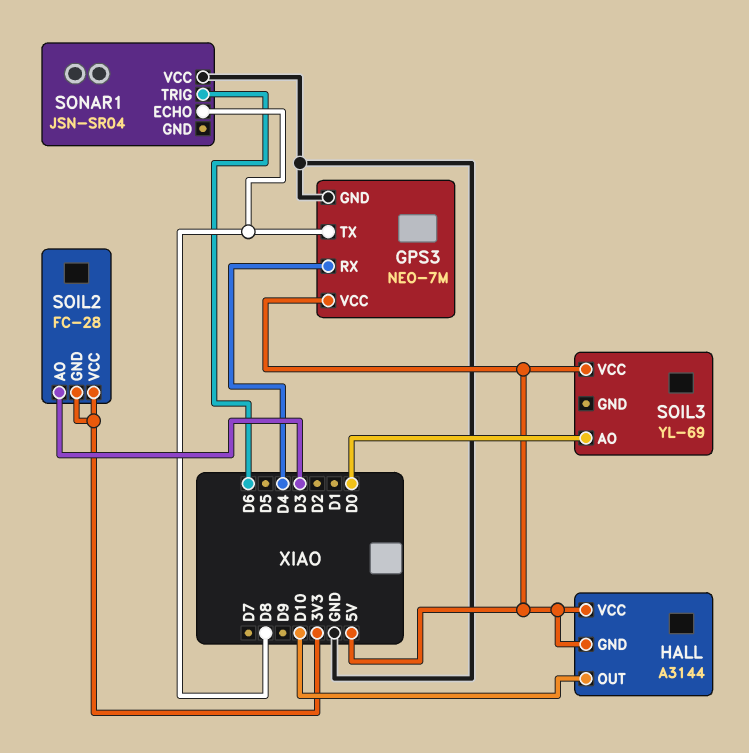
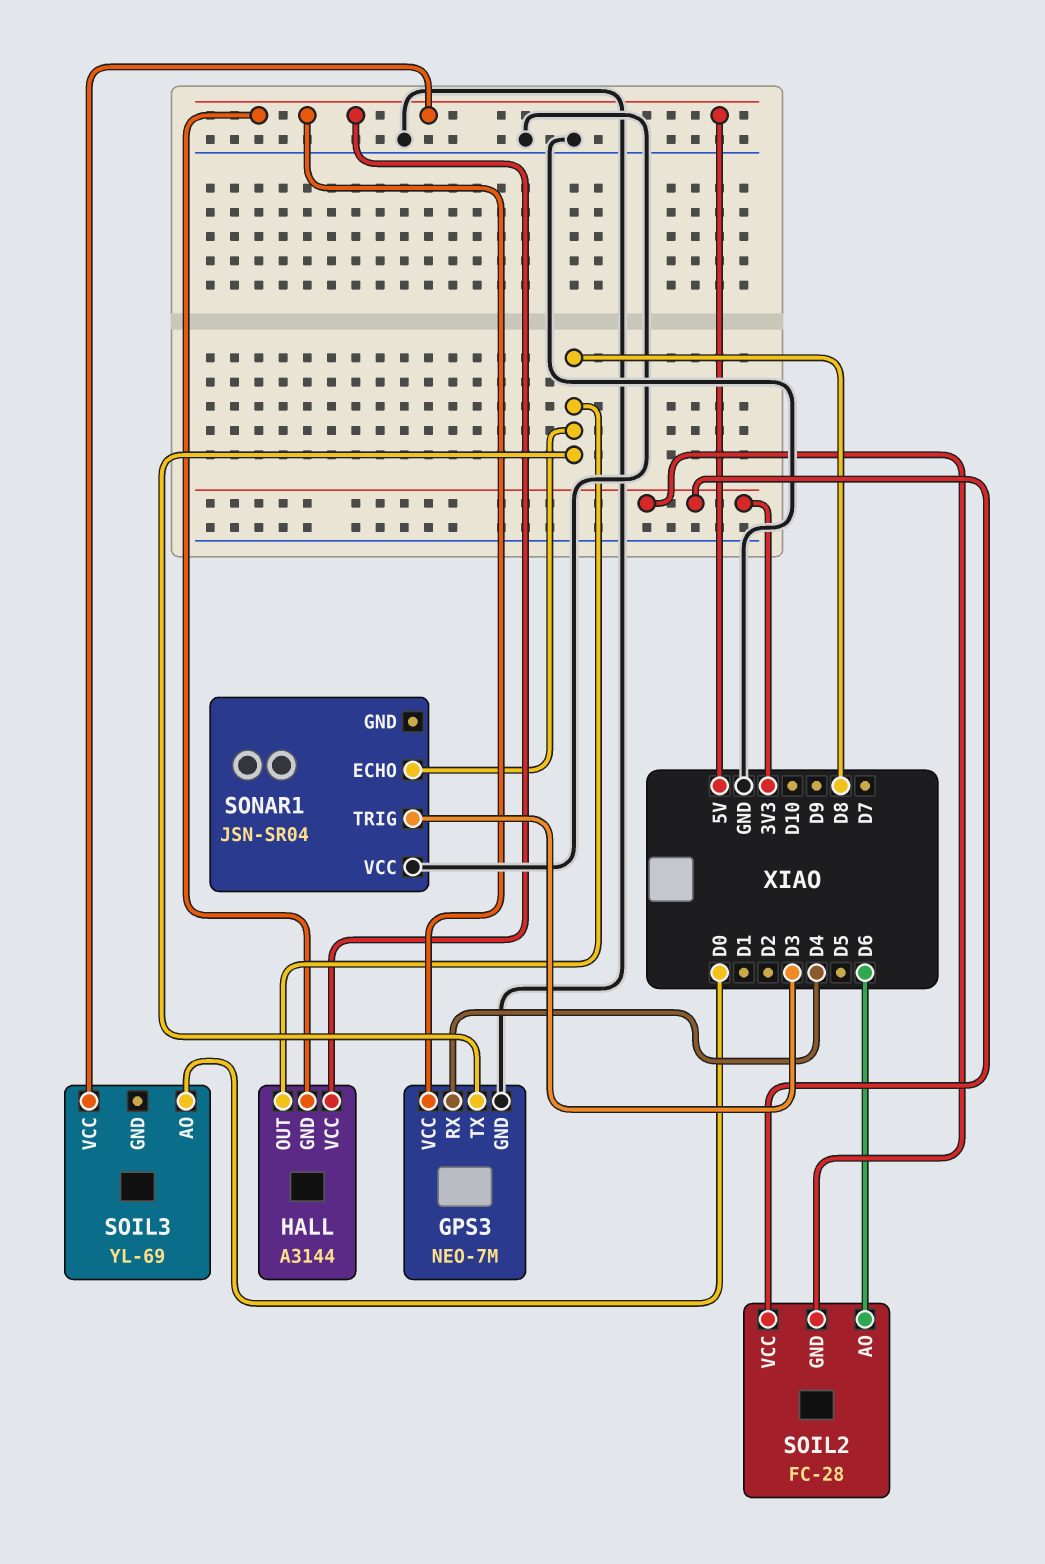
HALL pin OUT: D10 -> D8
SOIL2 pin AO: D3 -> D6
SONAR1 pin TRIG: D6 -> D3

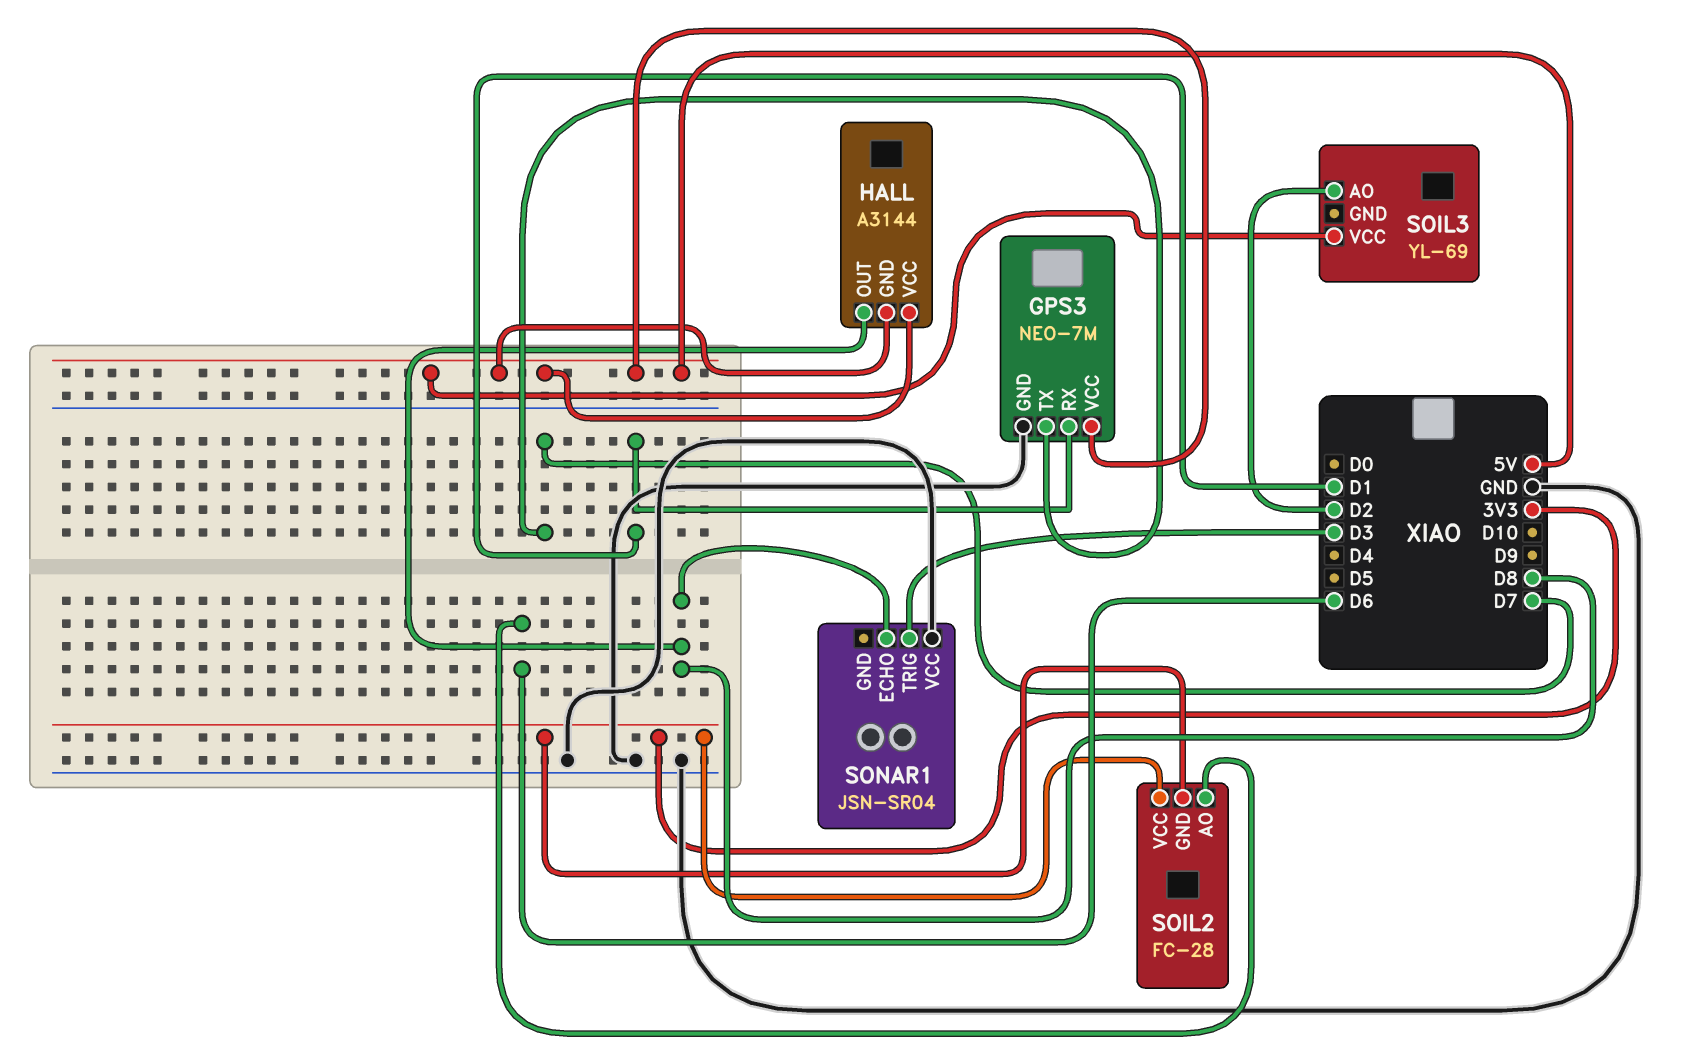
GPS3 pin RX: D4 -> D1
GPS3 pin TX: D8 -> D7
SOIL3 pin AO: D0 -> D2

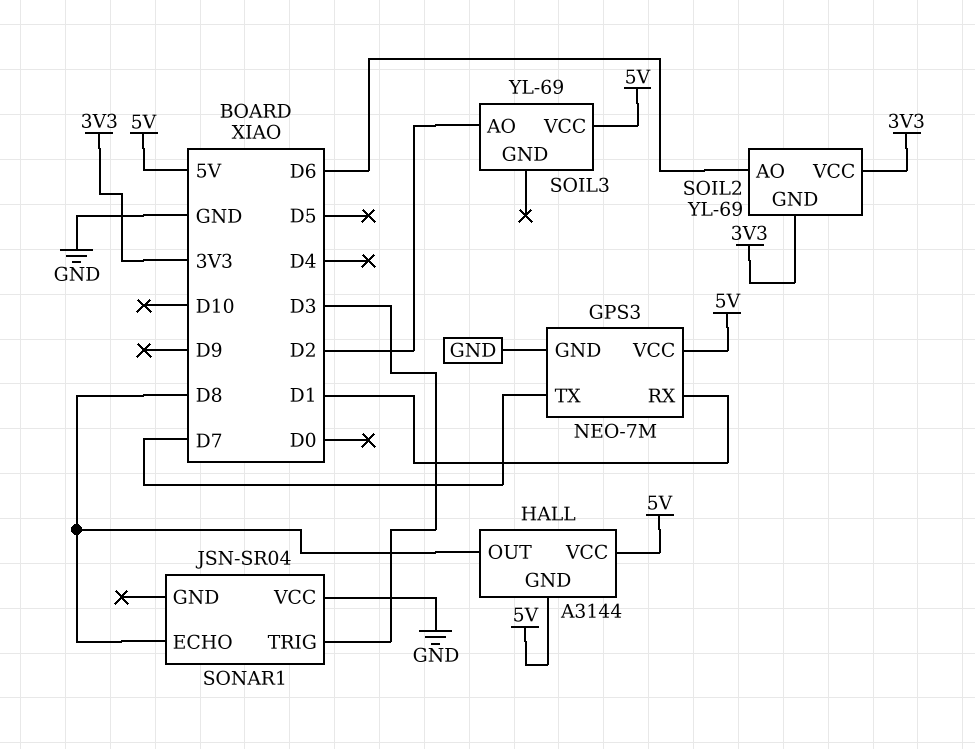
SOIL2: FC-28 -> YL-69

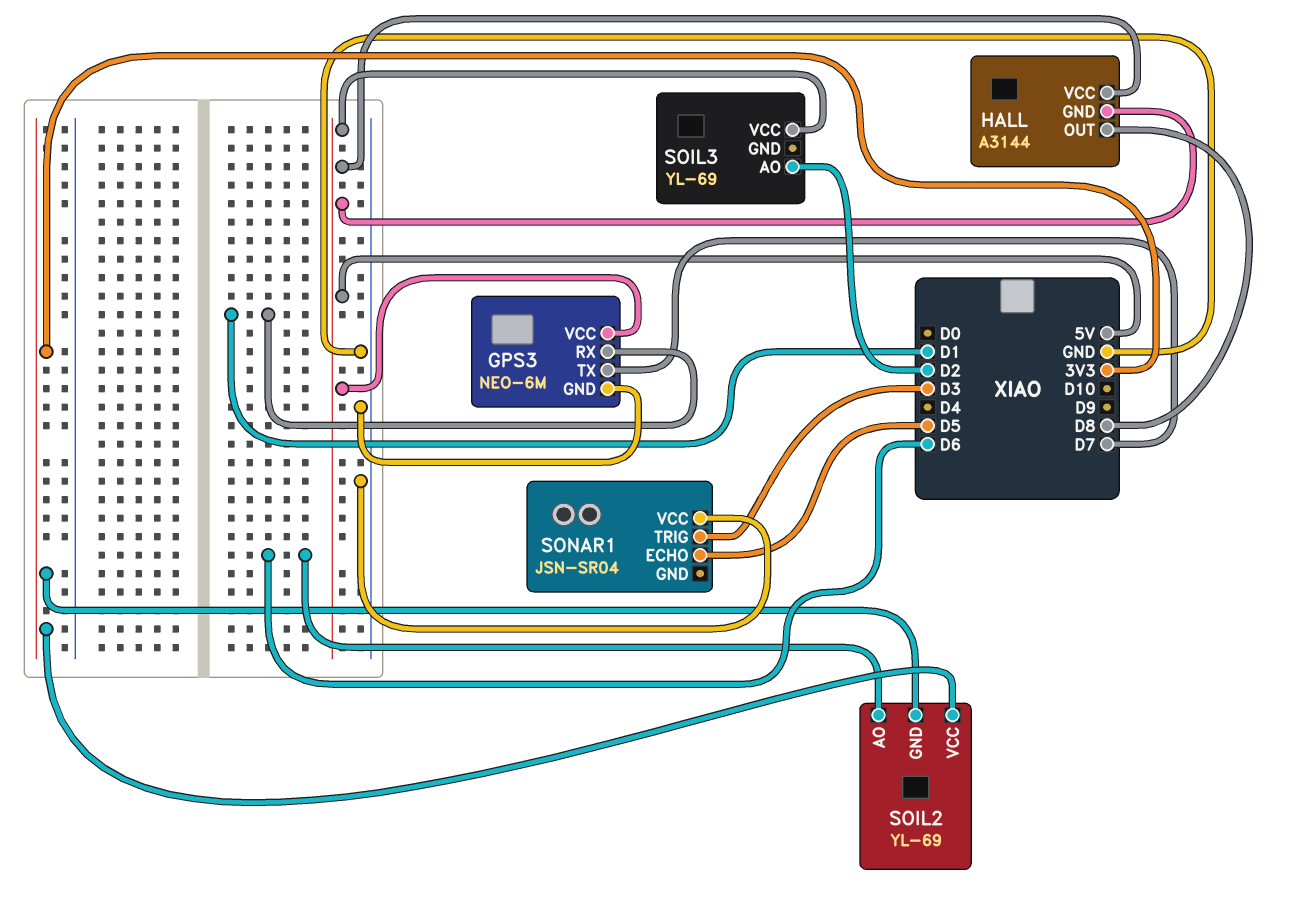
GPS3: NEO-7M -> NEO-6M
SONAR1 pin ECHO: D8 -> D5

